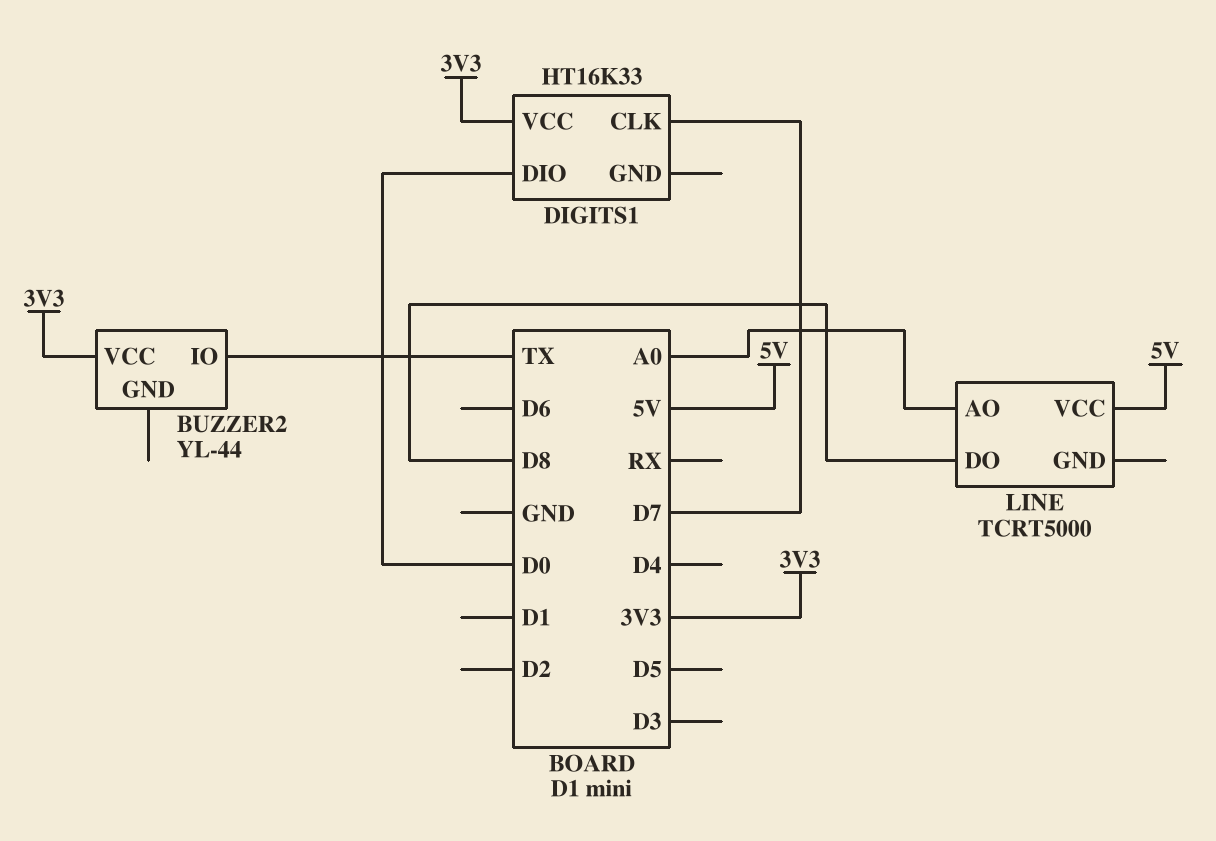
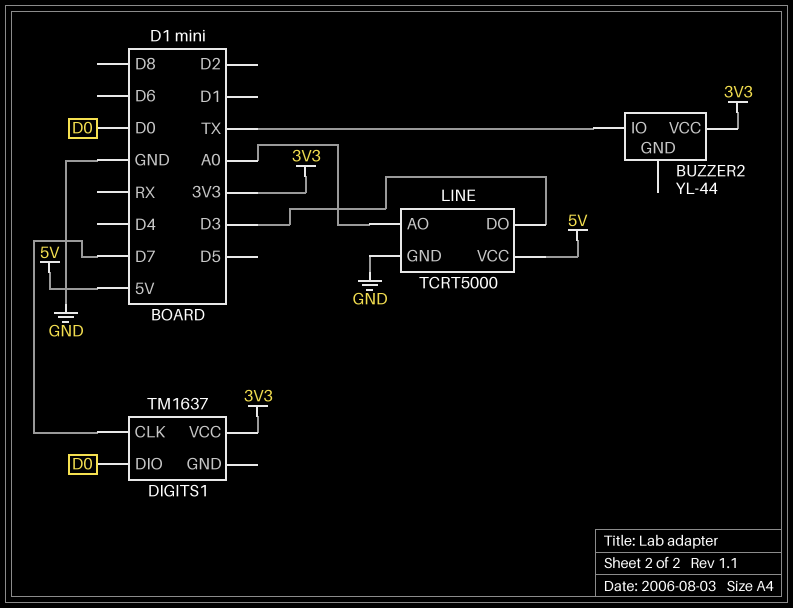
DIGITS1: HT16K33 -> TM1637
LINE pin DO: D8 -> D3
LINE pin GND: none -> GND

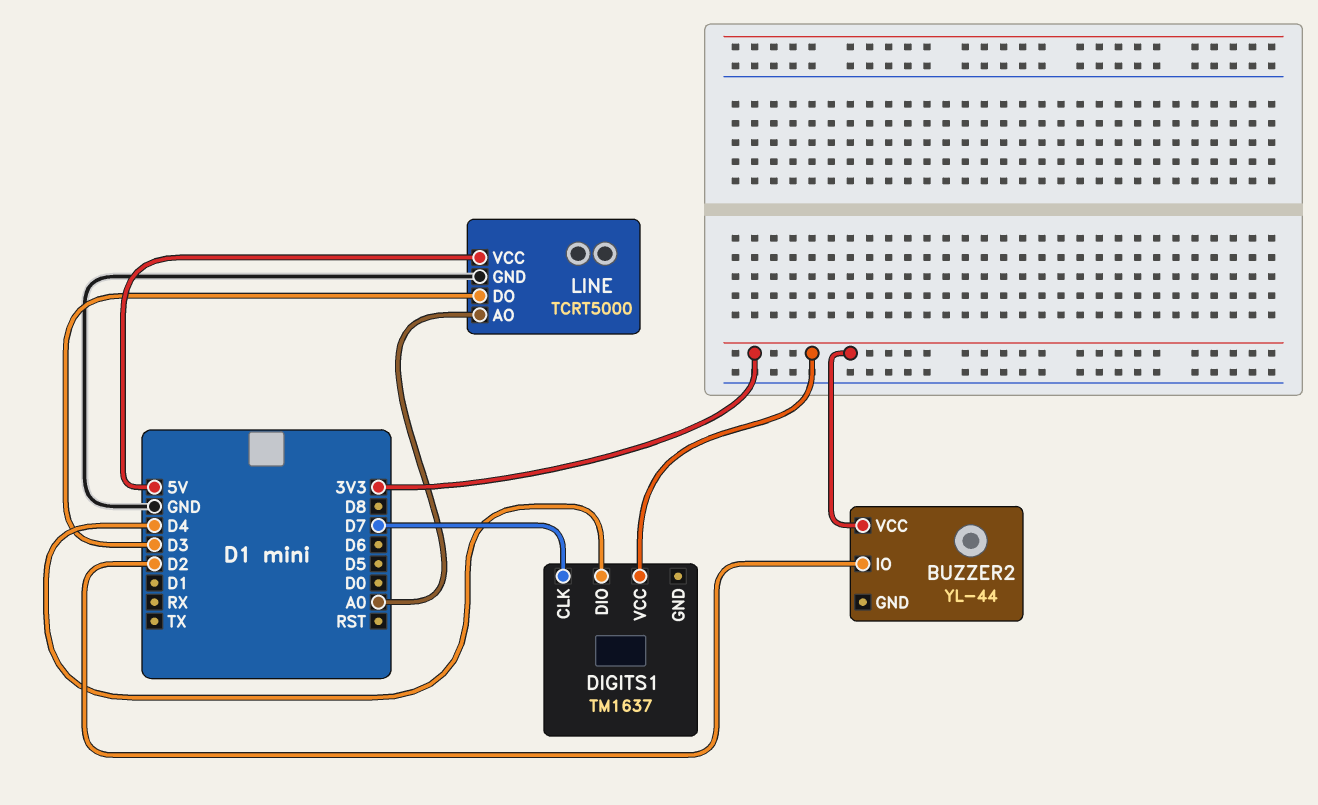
BUZZER2 pin IO: TX -> D2
DIGITS1 pin DIO: D0 -> D4

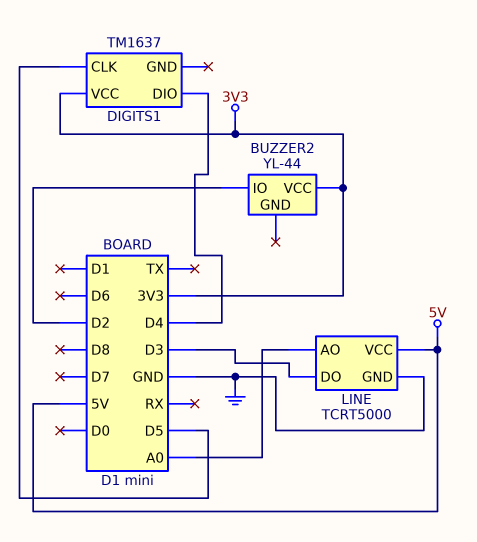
DIGITS1 pin CLK: D7 -> D5

